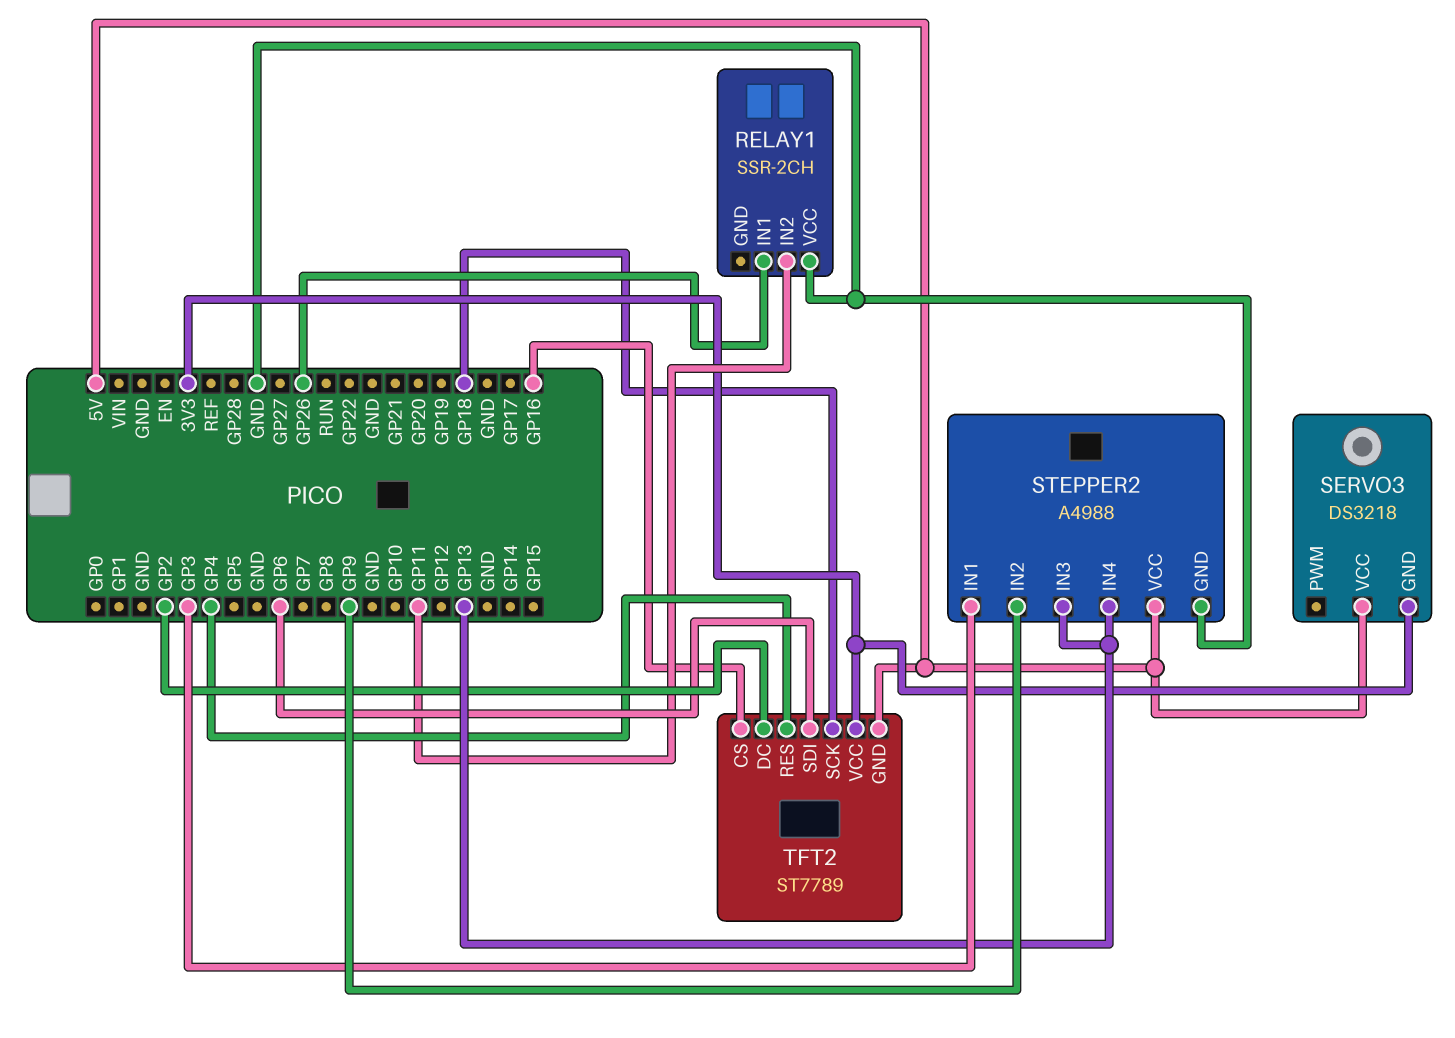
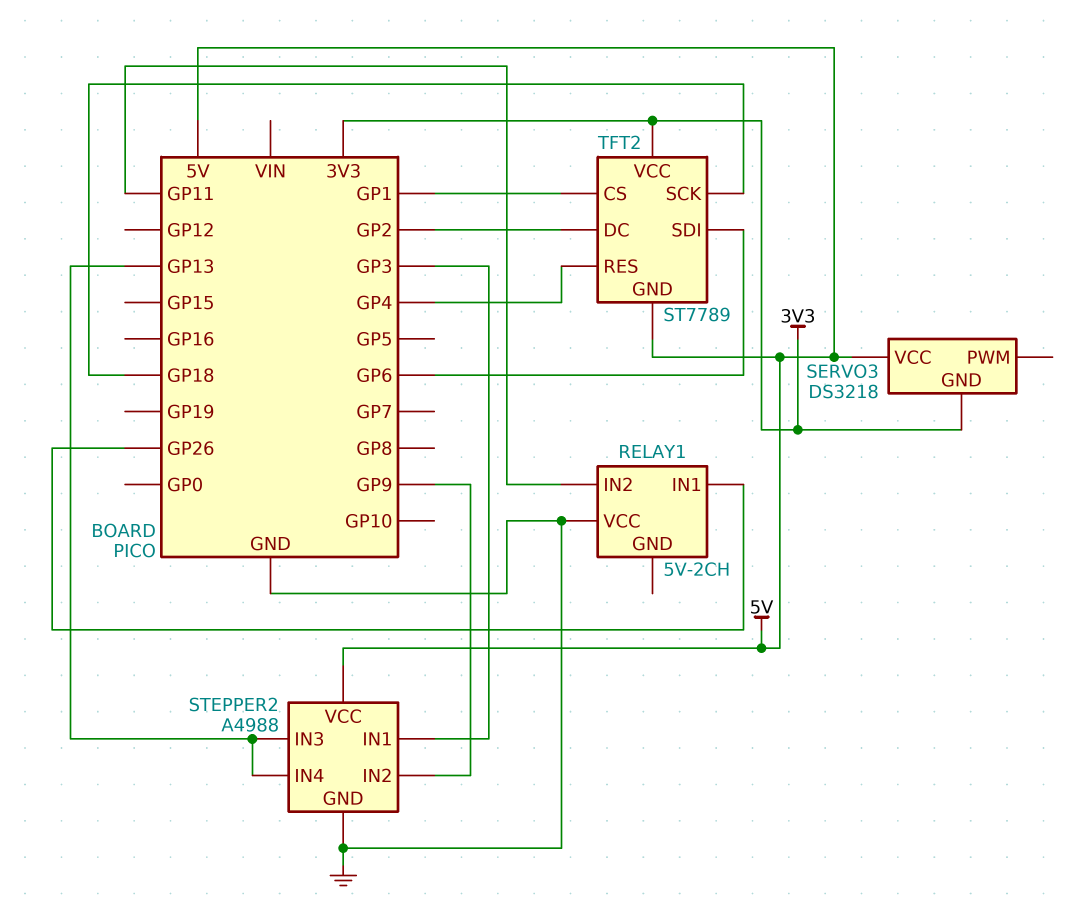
RELAY1: SSR-2CH -> 5V-2CH
TFT2 pin CS: GP16 -> GP1

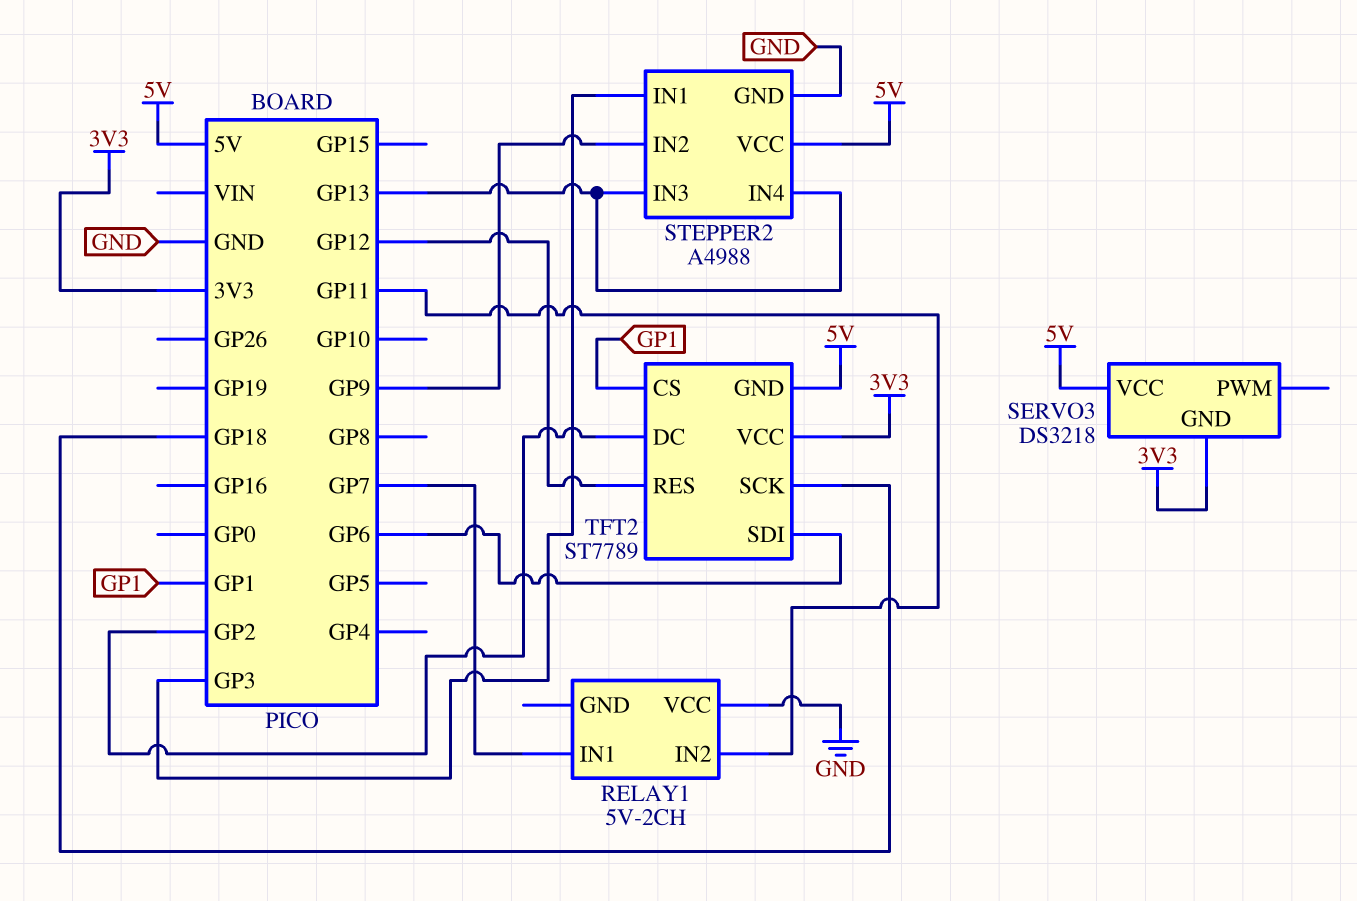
RELAY1 pin IN1: GP26 -> GP7
TFT2 pin RES: GP4 -> GP12

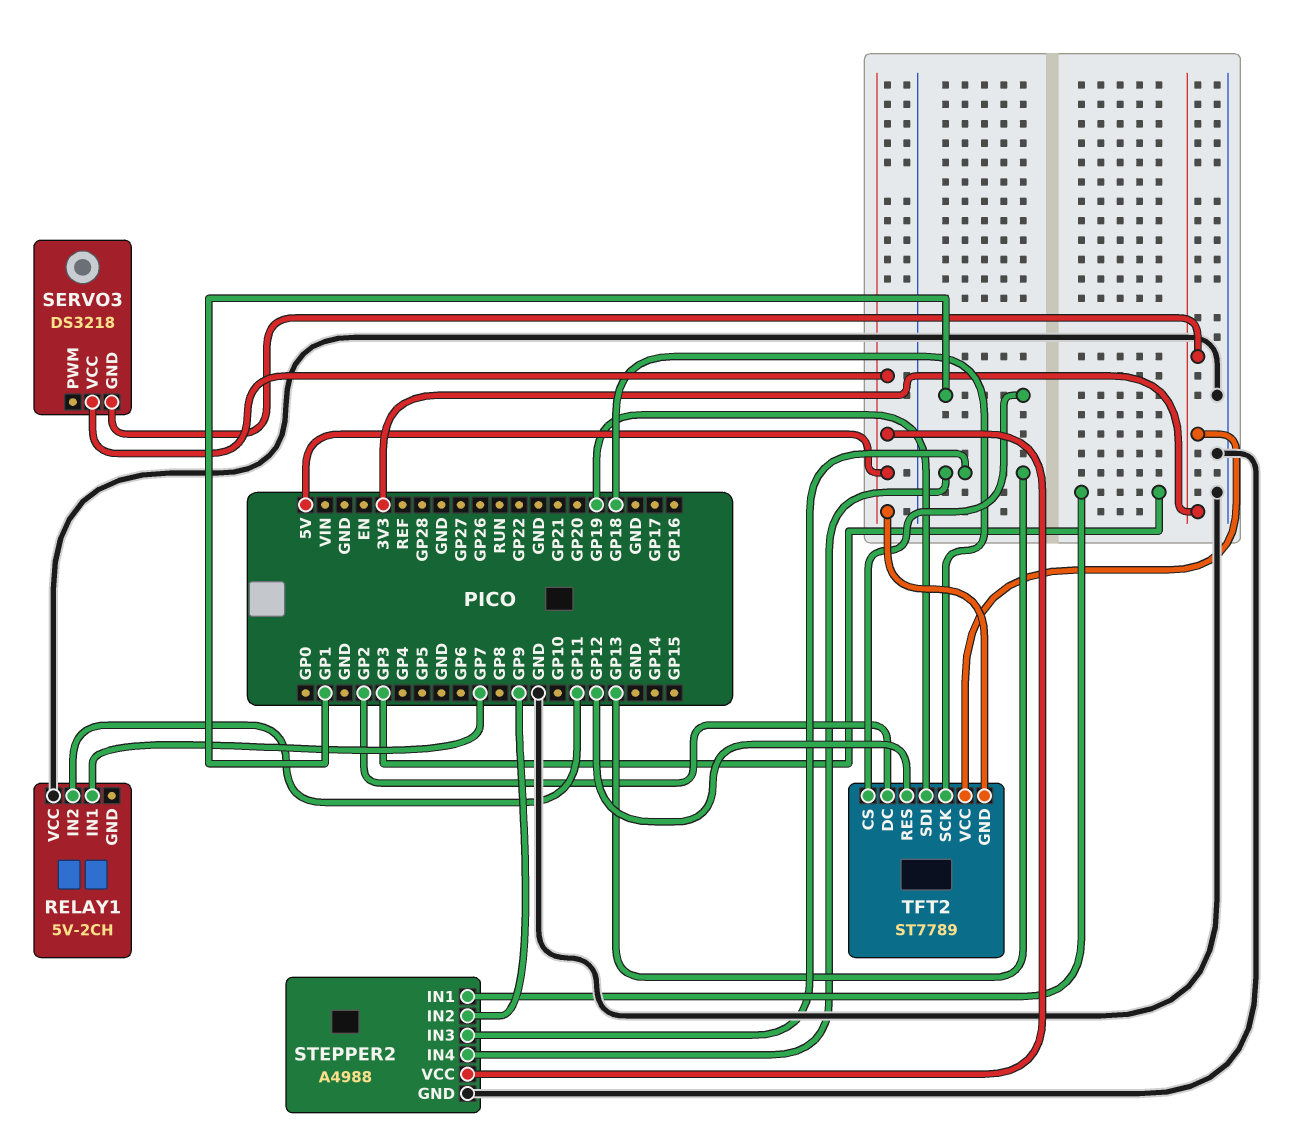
TFT2 pin SDI: GP6 -> GP19

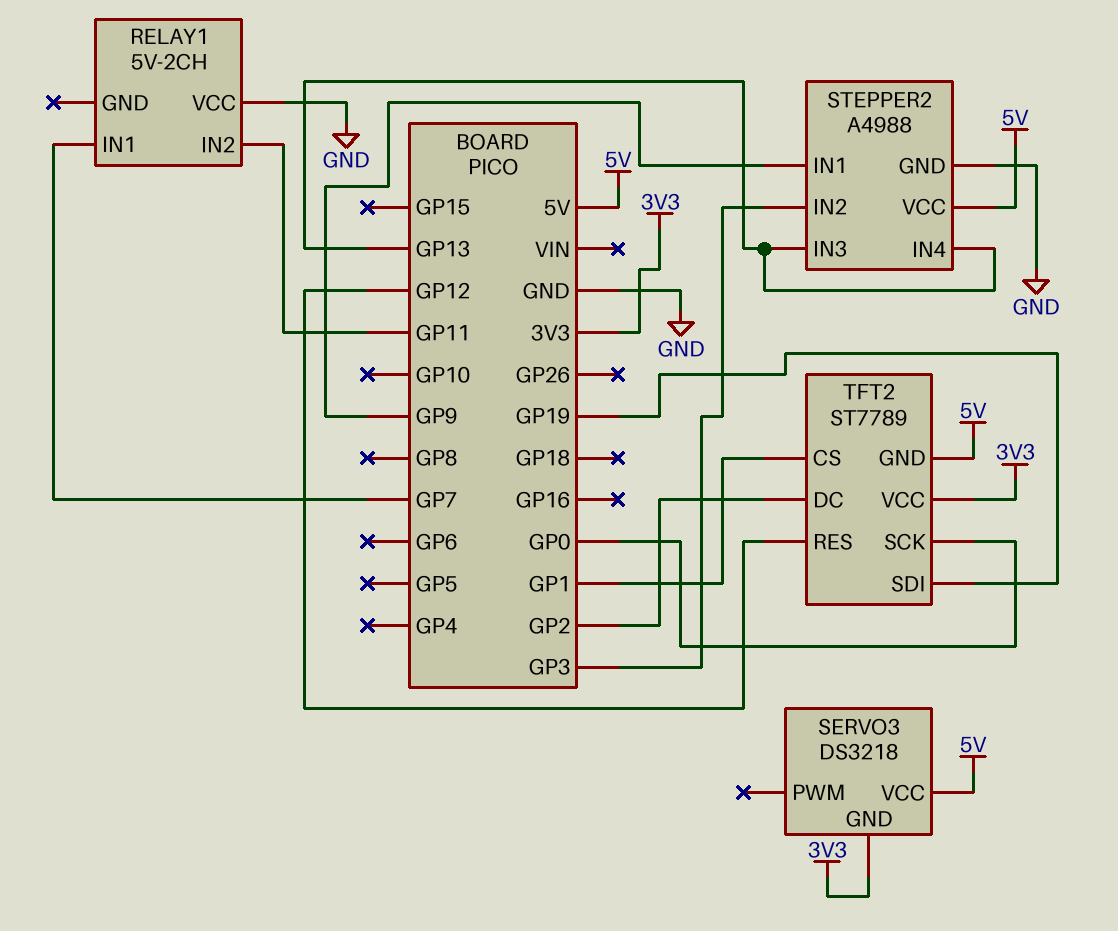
STEPPER2 pin IN1: GP3 -> GP9
STEPPER2 pin IN2: GP9 -> GP3
TFT2 pin SCK: GP18 -> GP0

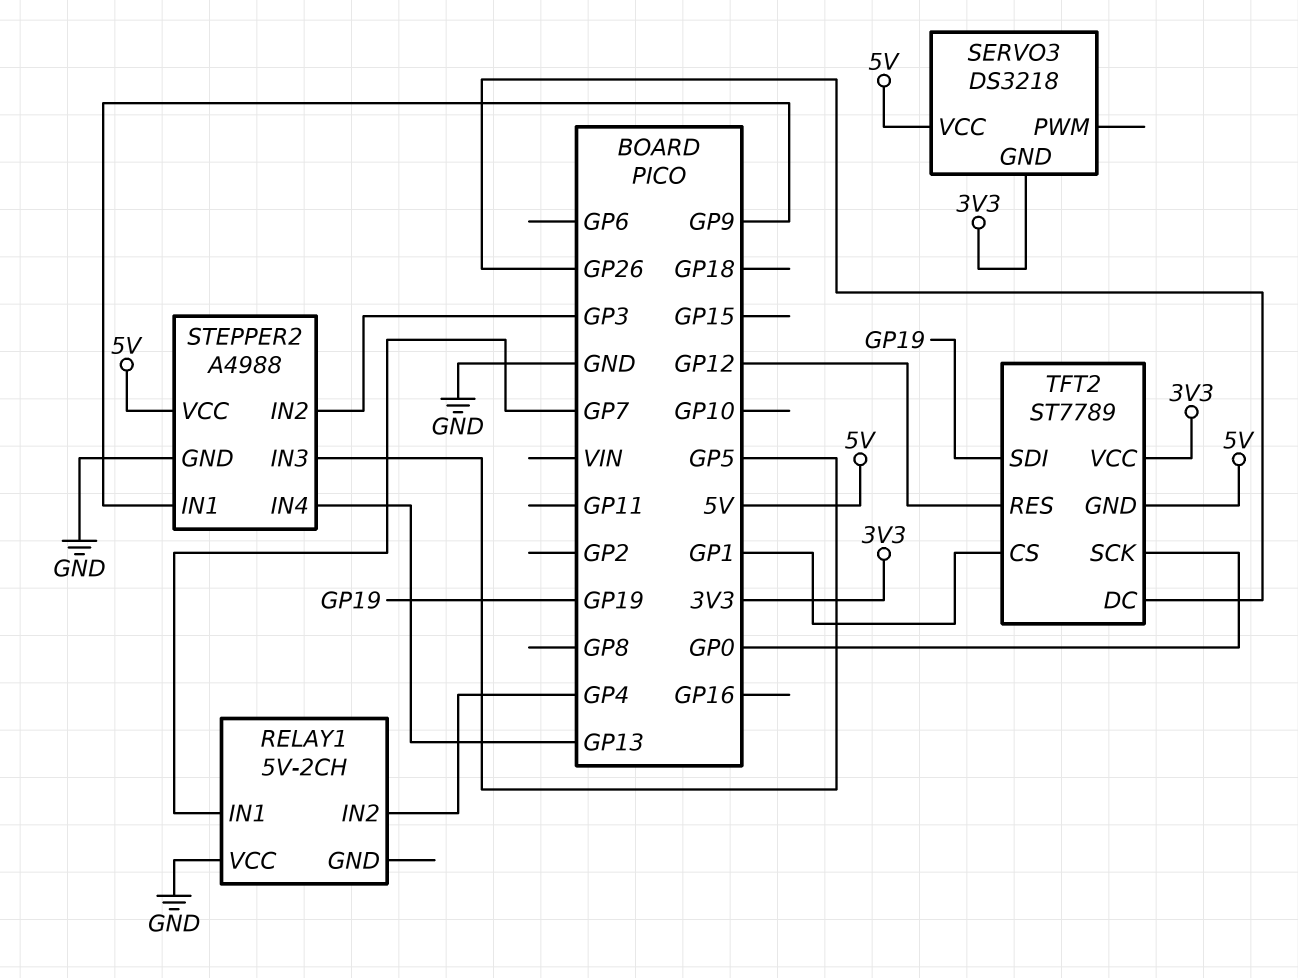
RELAY1 pin IN2: GP11 -> GP4
STEPPER2 pin IN3: GP13 -> GP5
TFT2 pin DC: GP2 -> GP26

